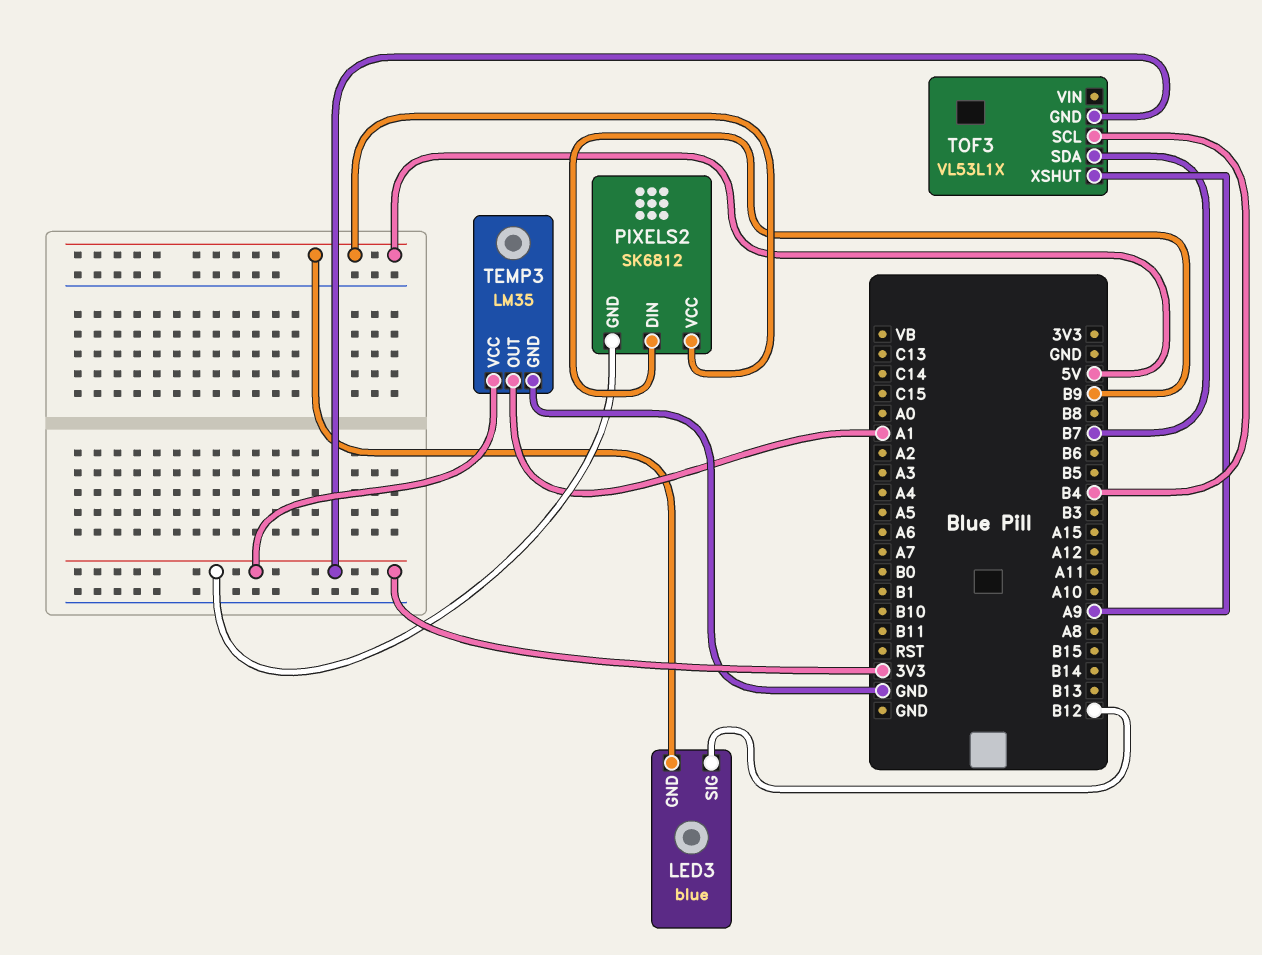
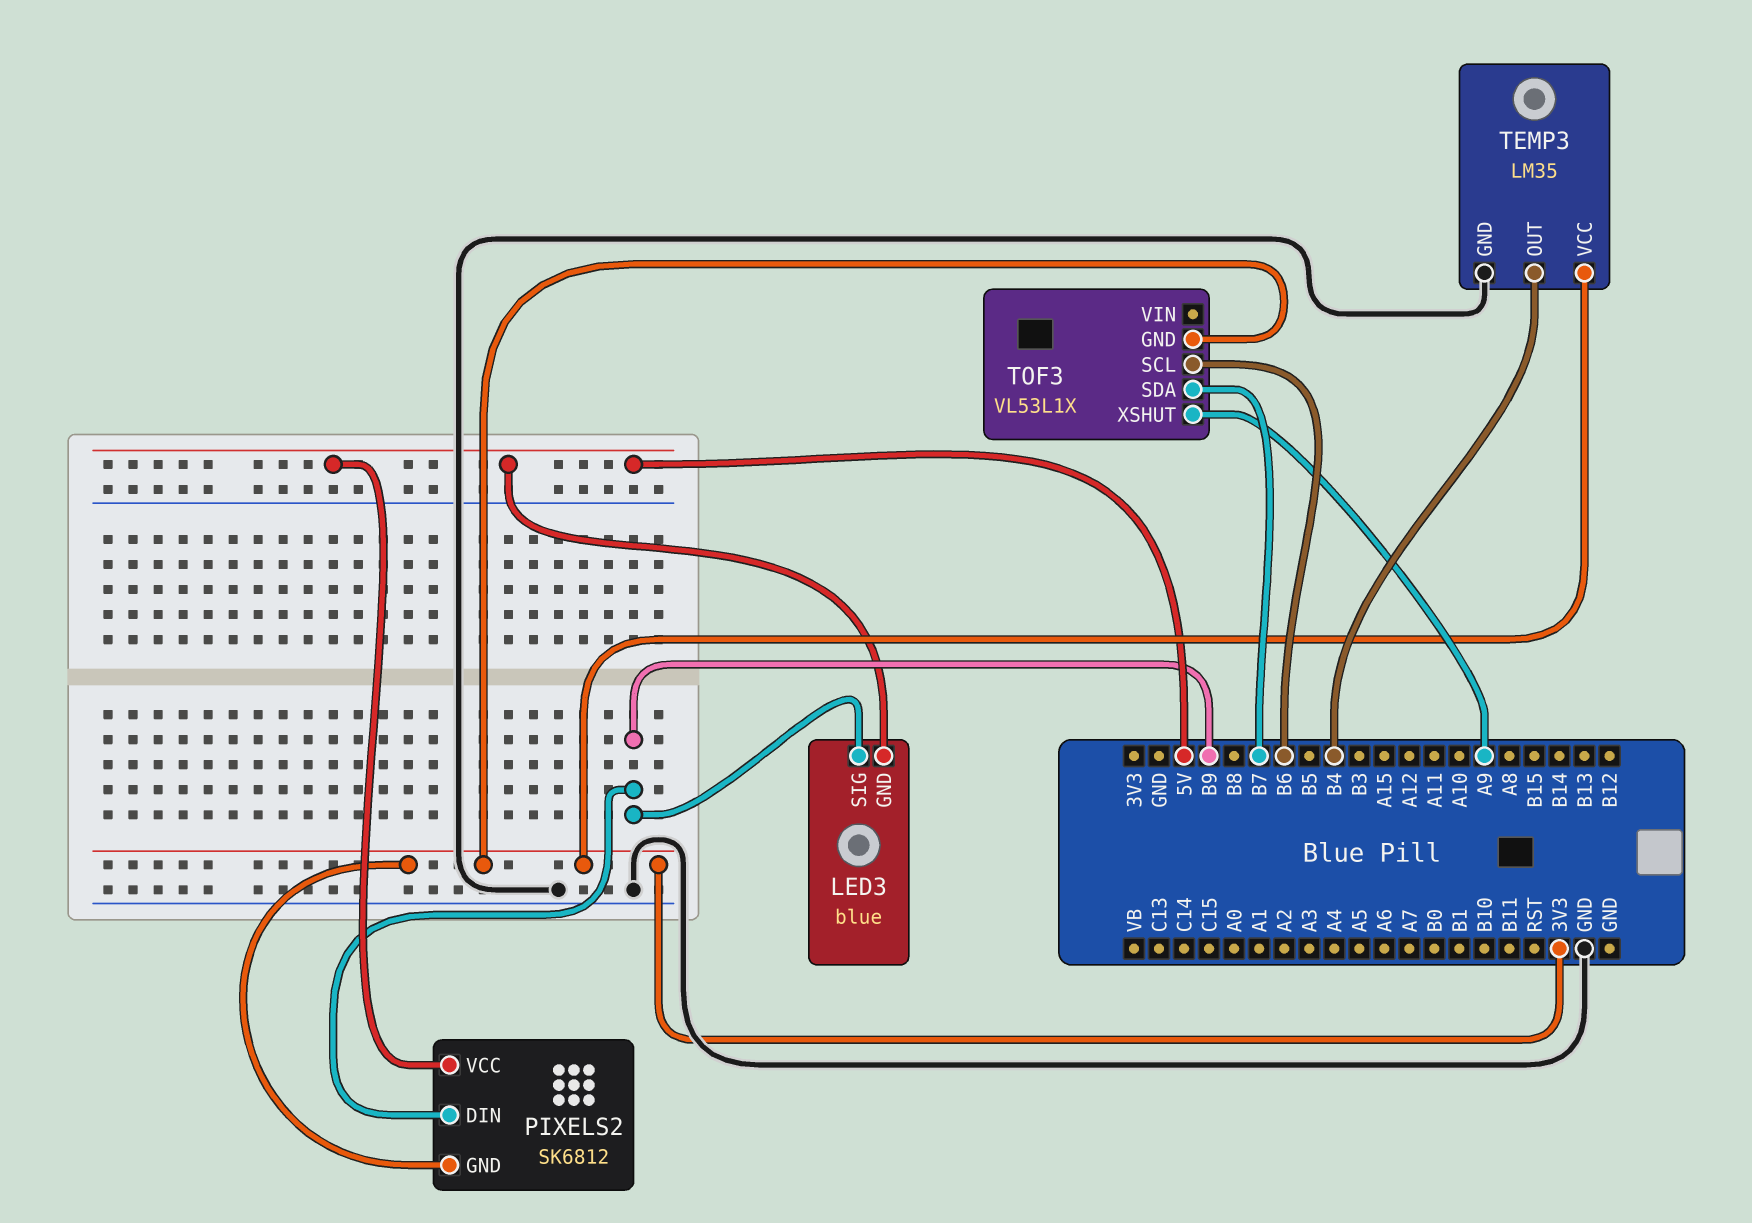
LED3 pin SIG: B12 -> B9
TEMP3 pin OUT: A1 -> B4
TOF3 pin SCL: B4 -> B6

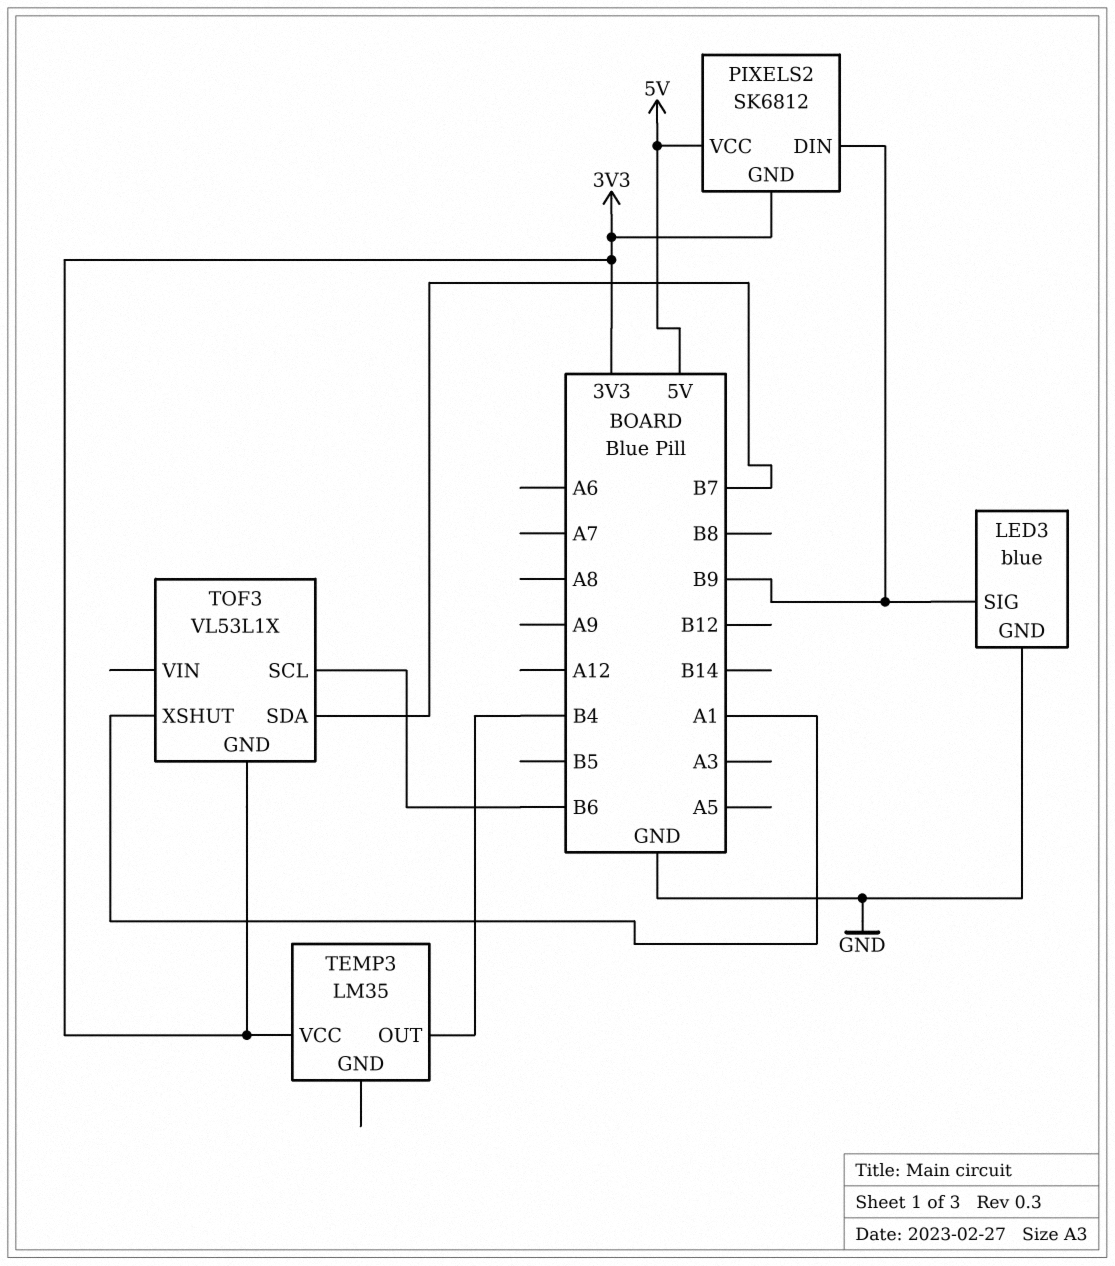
LED3 pin GND: 5V -> GND
TEMP3 pin GND: GND -> none
TOF3 pin XSHUT: A9 -> A1

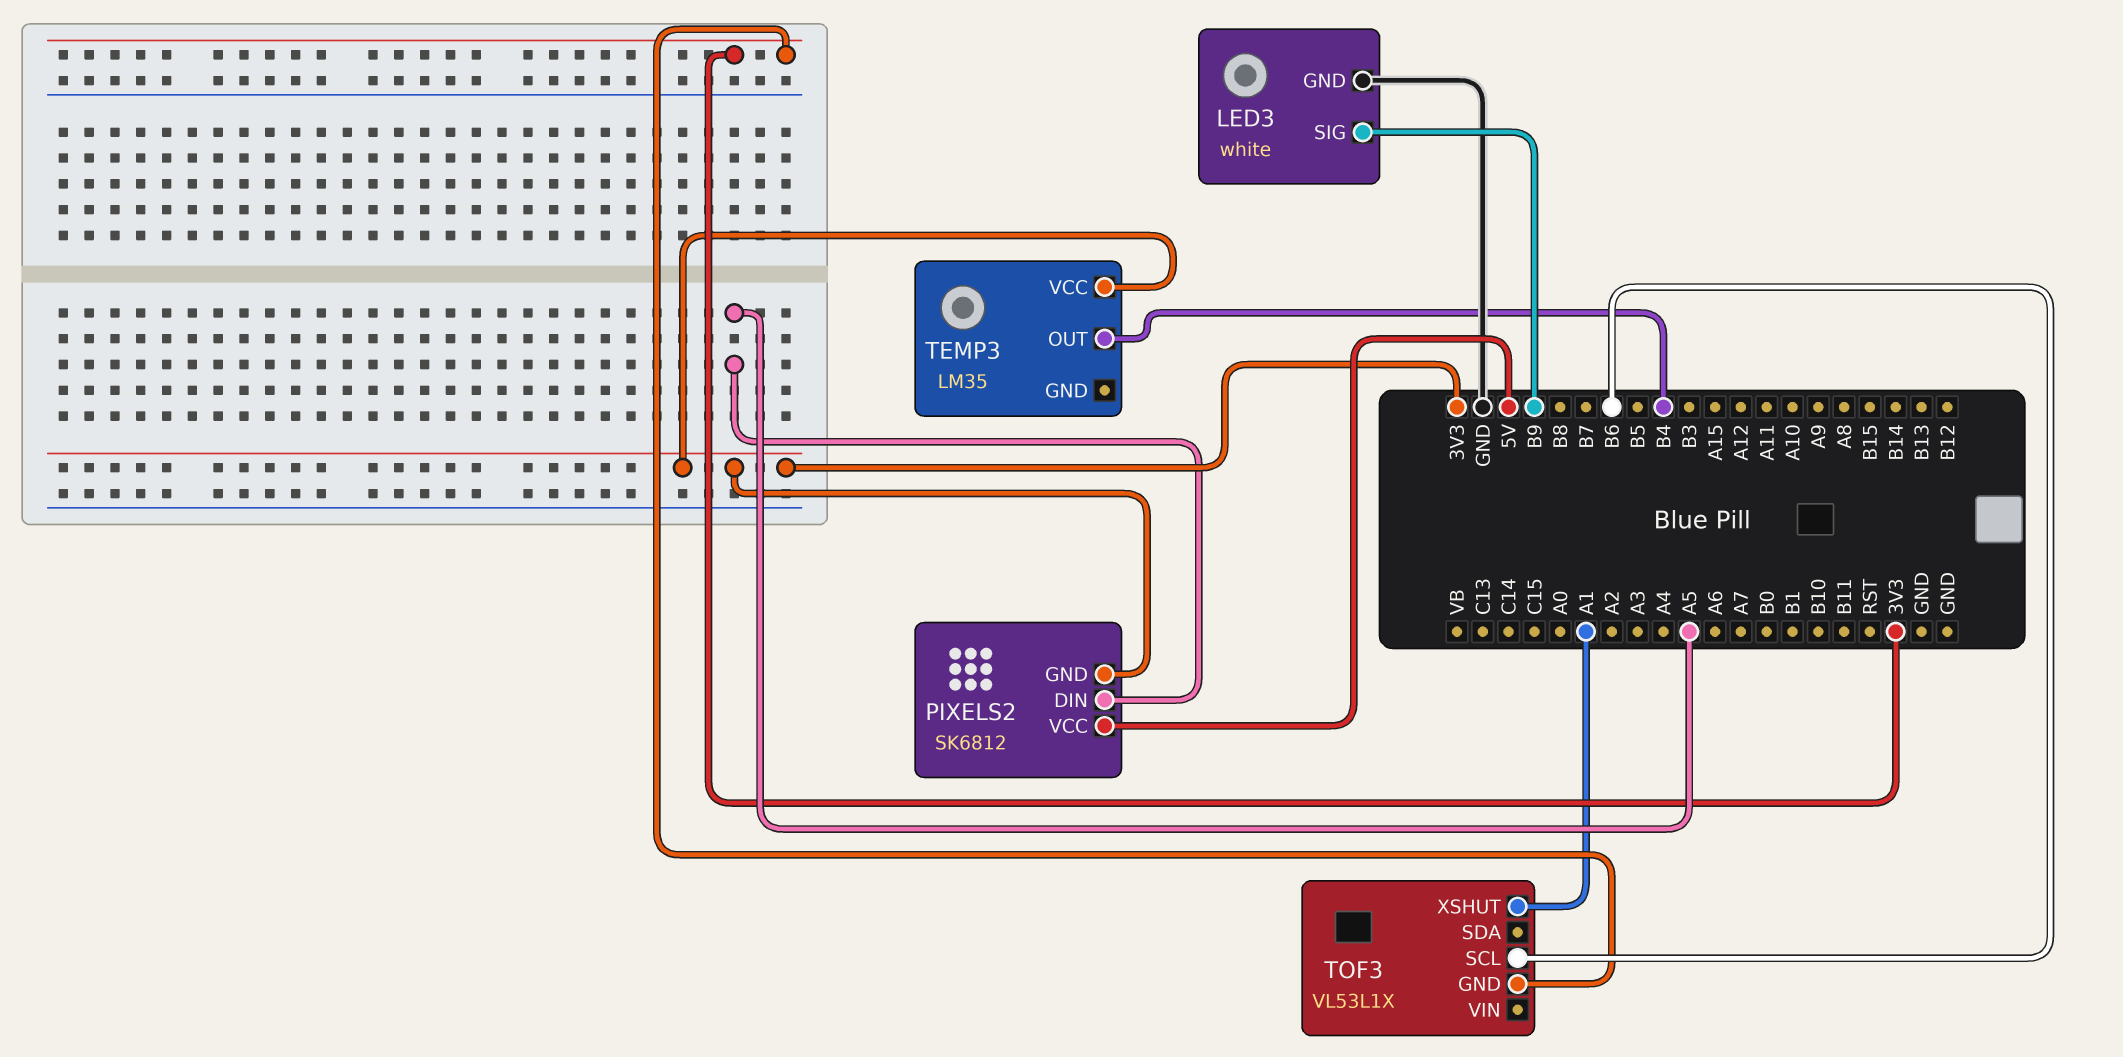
LED3: blue -> white
PIXELS2 pin DIN: B9 -> A5
TOF3 pin SDA: B7 -> none

